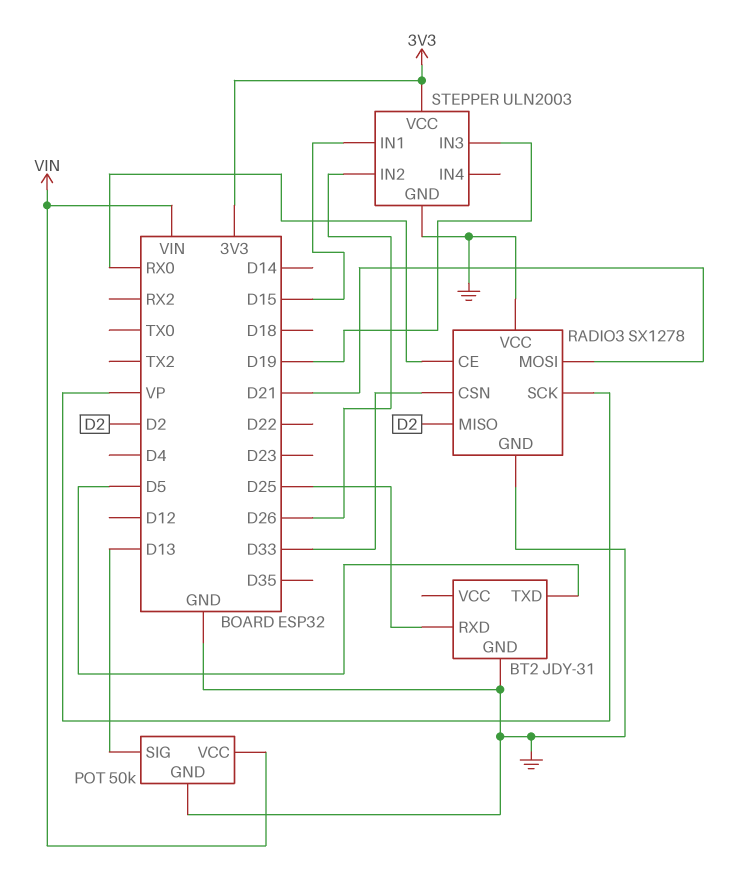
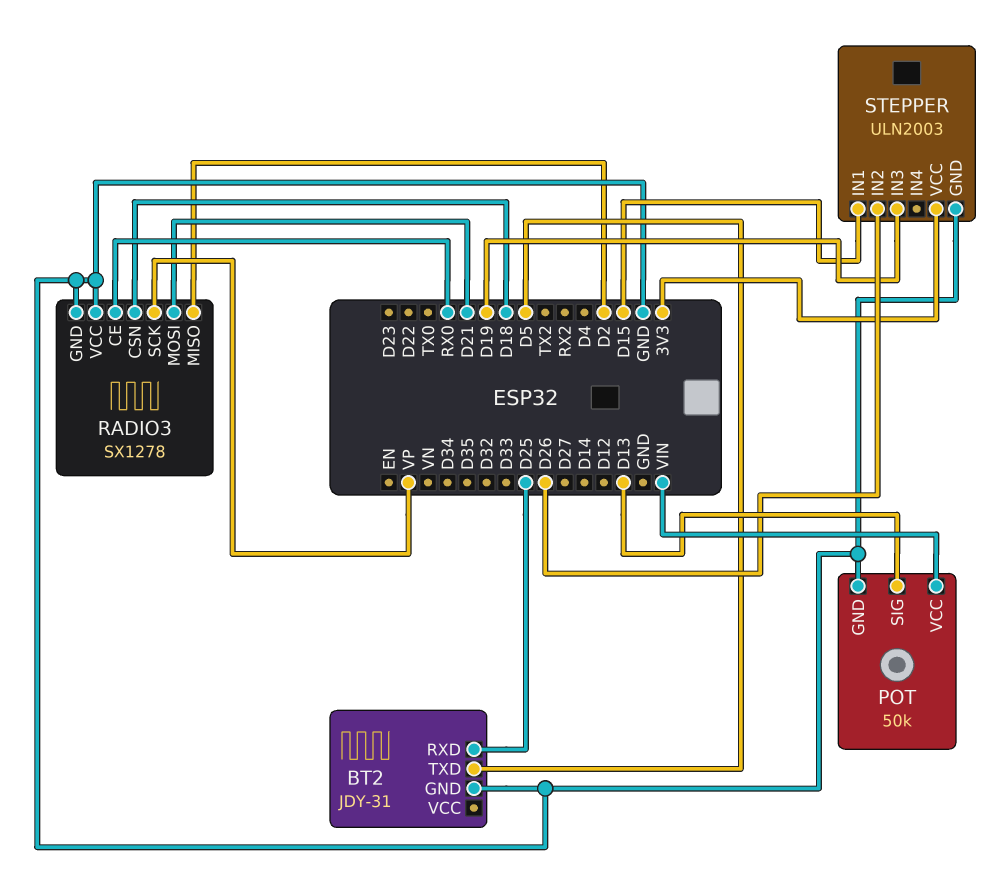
RADIO3 pin CSN: D33 -> D18

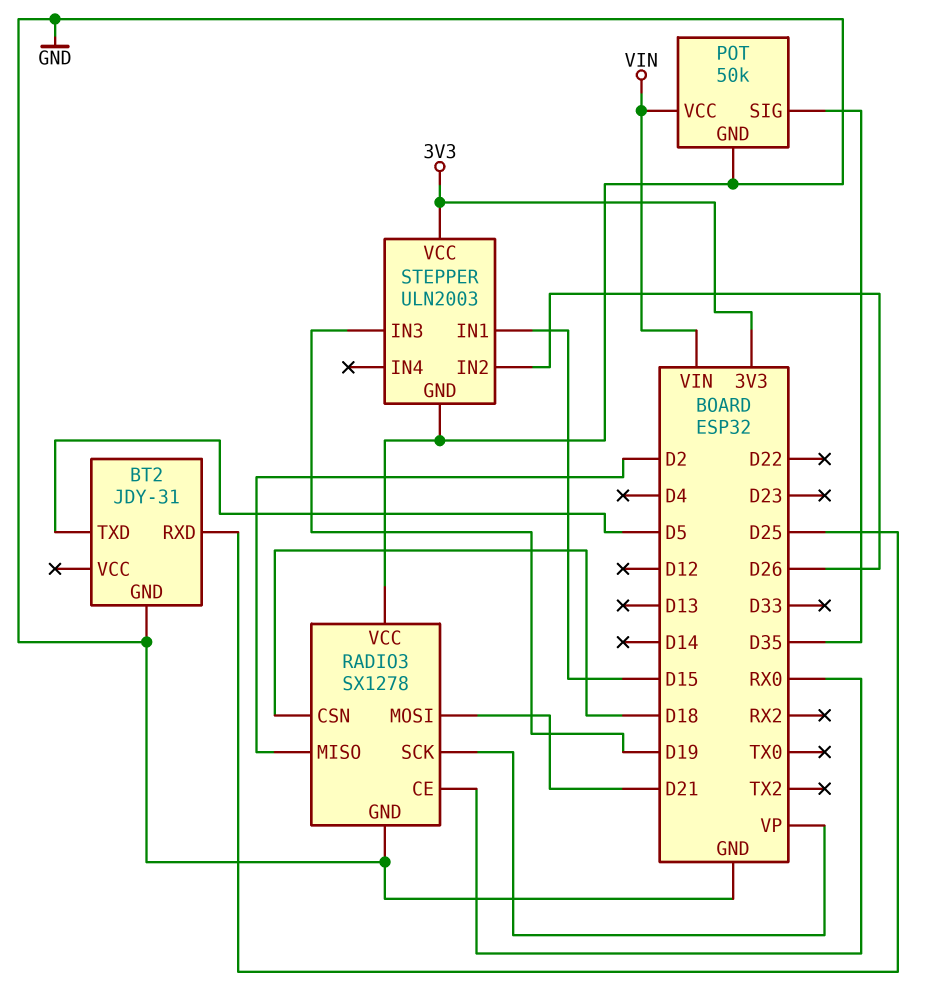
POT pin SIG: D13 -> D35

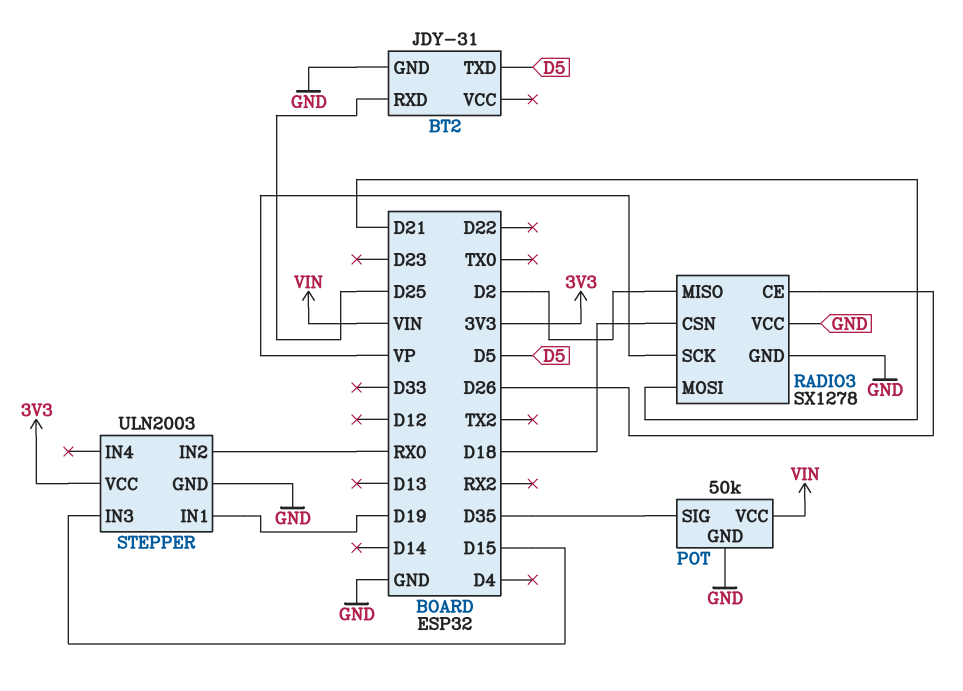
RADIO3 pin CE: RX0 -> D26
STEPPER pin IN1: D15 -> D19
STEPPER pin IN2: D26 -> RX0
STEPPER pin IN3: D19 -> D15

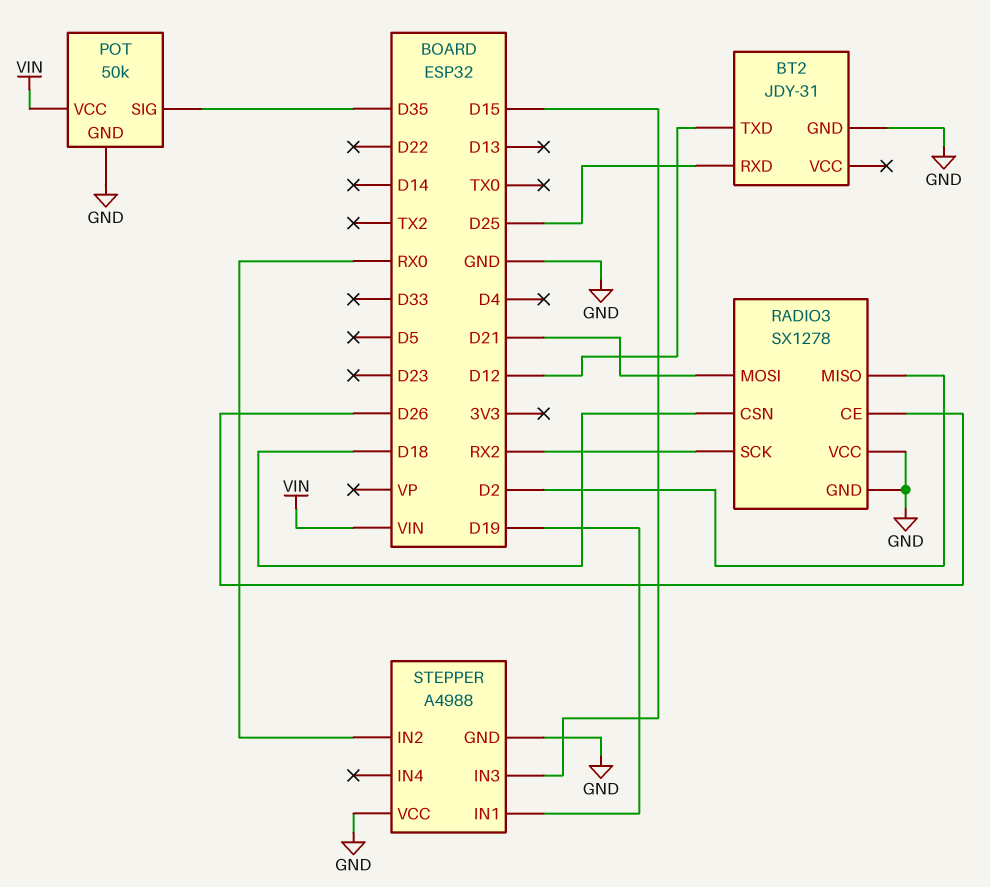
BT2 pin TXD: D5 -> D12
RADIO3 pin SCK: VP -> RX2
STEPPER: ULN2003 -> A4988
STEPPER pin VCC: 3V3 -> GND

